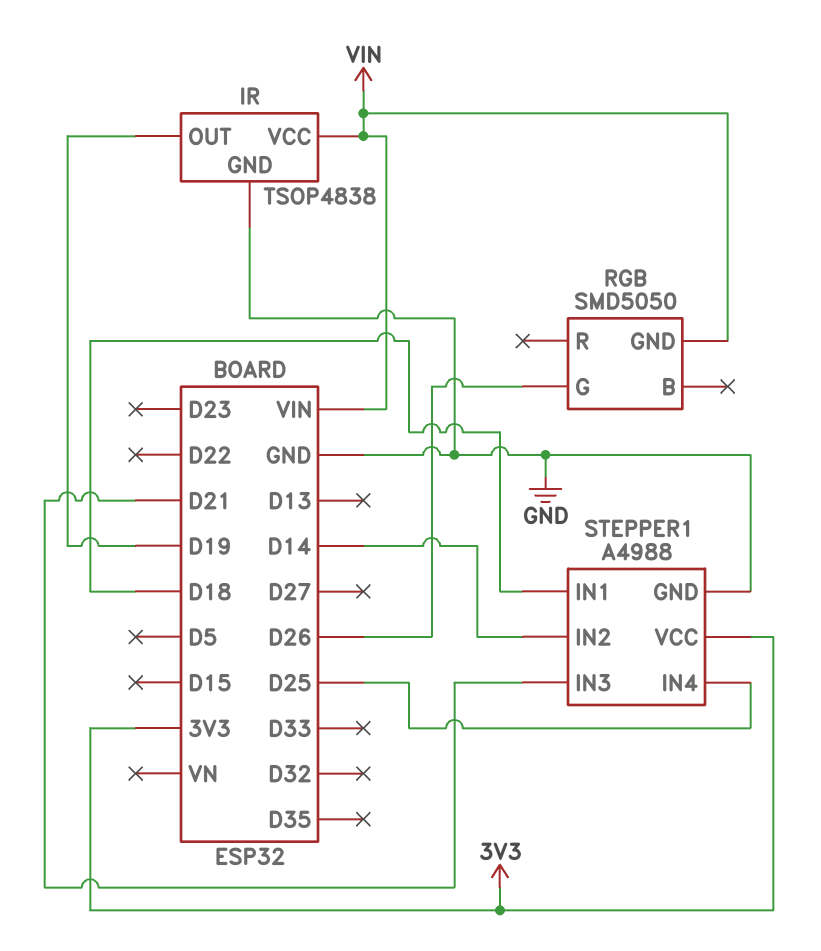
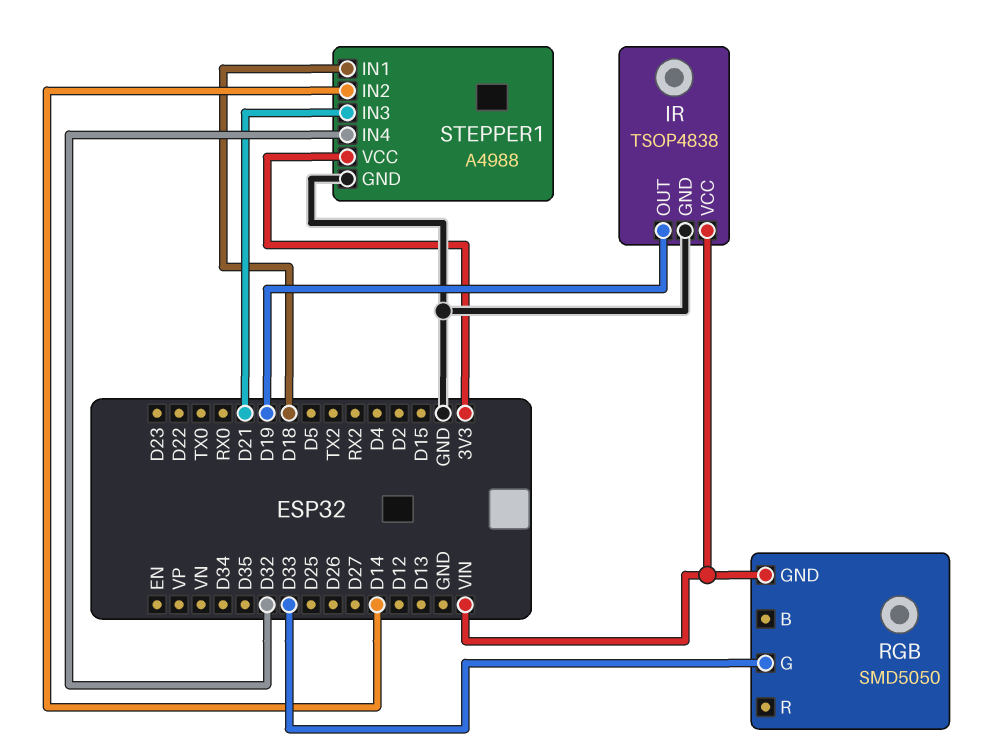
RGB pin G: D26 -> D33
STEPPER1 pin IN4: D25 -> D32

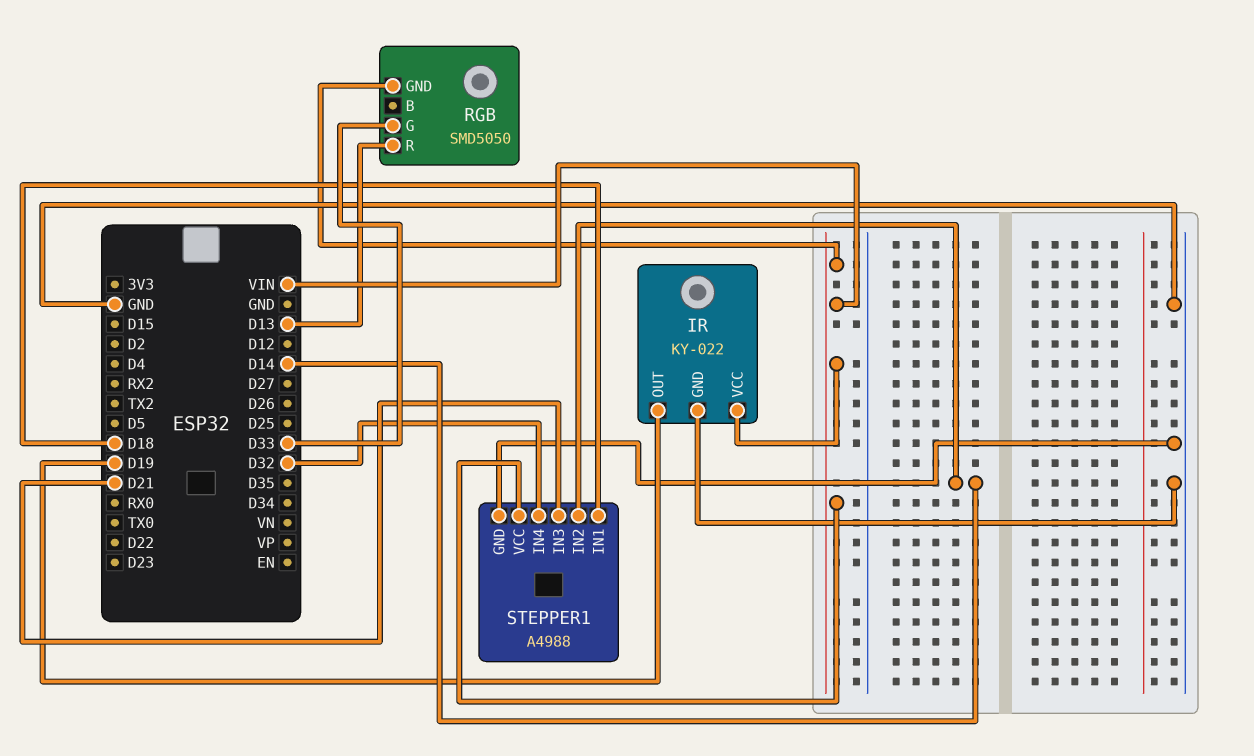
IR: TSOP4838 -> KY-022
RGB pin R: none -> D13
STEPPER1 pin VCC: 3V3 -> VIN

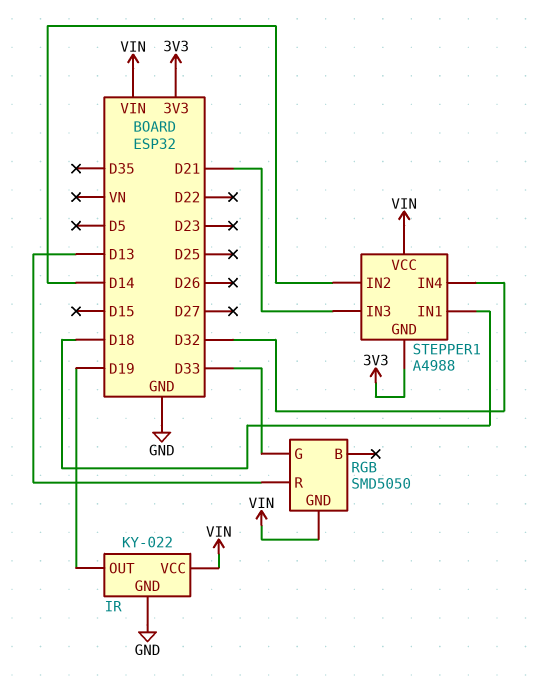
STEPPER1 pin GND: GND -> 3V3

